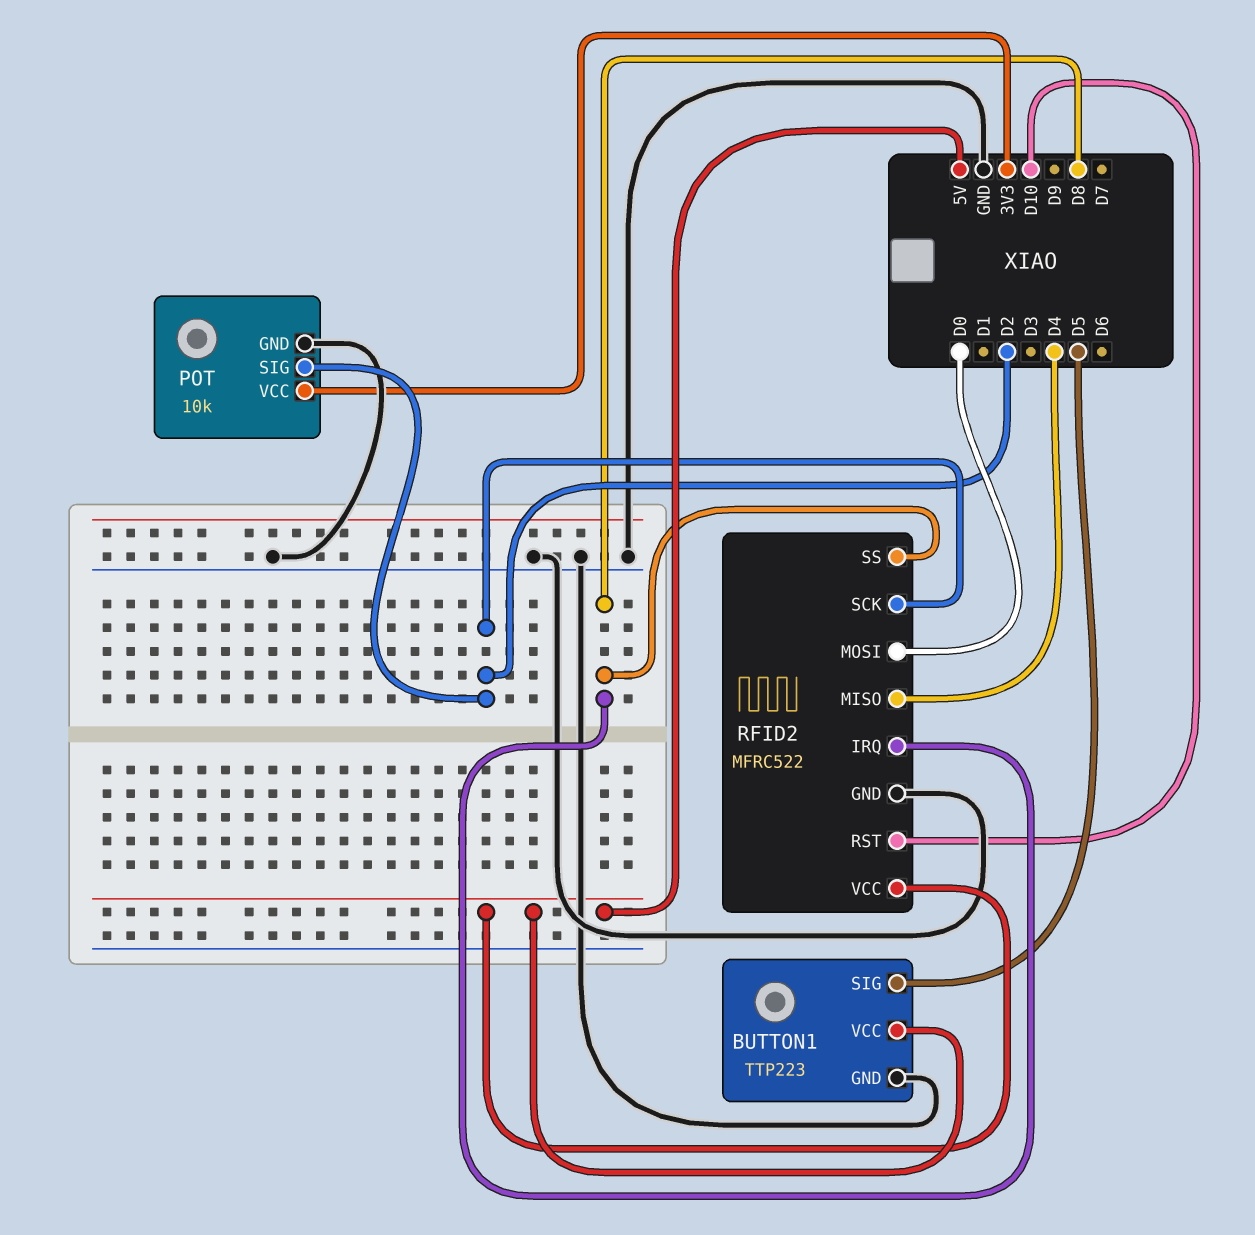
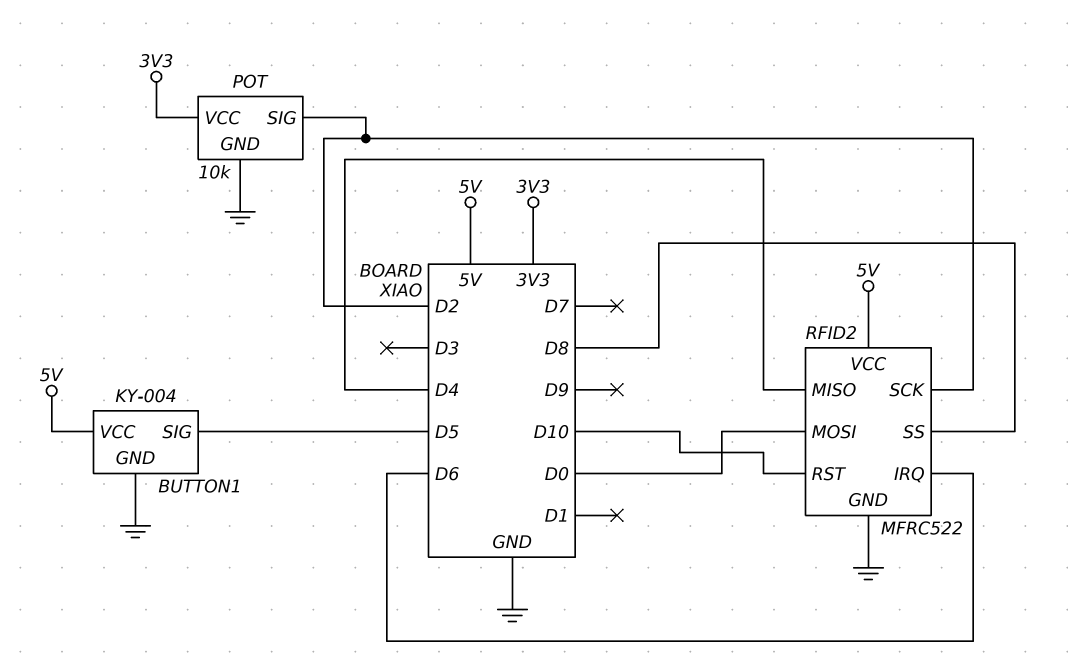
BUTTON1: TTP223 -> KY-004
RFID2 pin IRQ: D8 -> D6

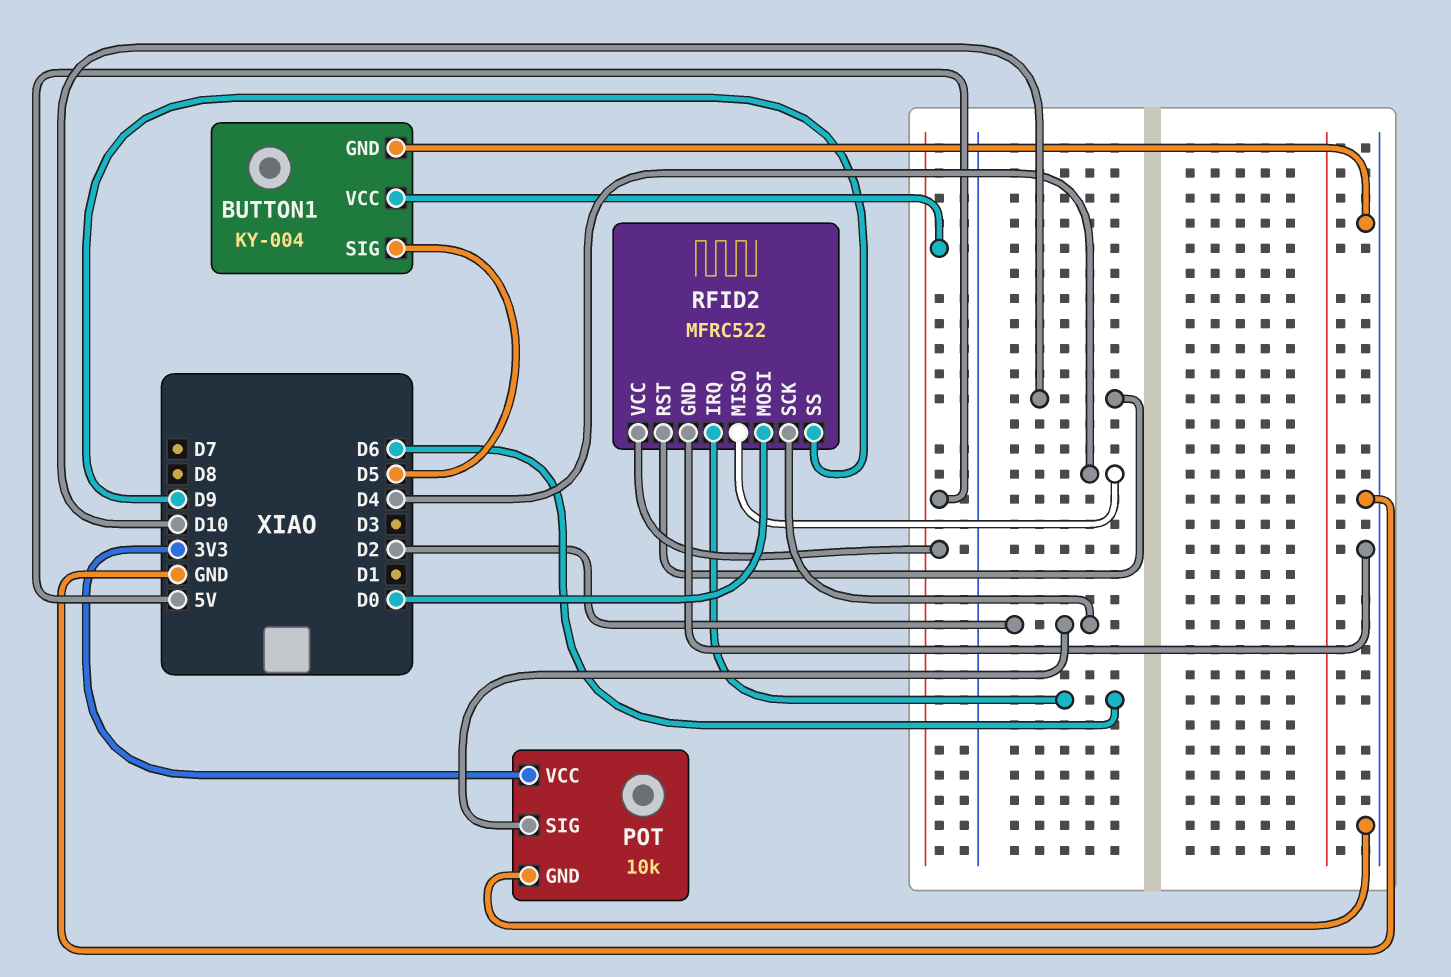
RFID2 pin SS: D8 -> D9

